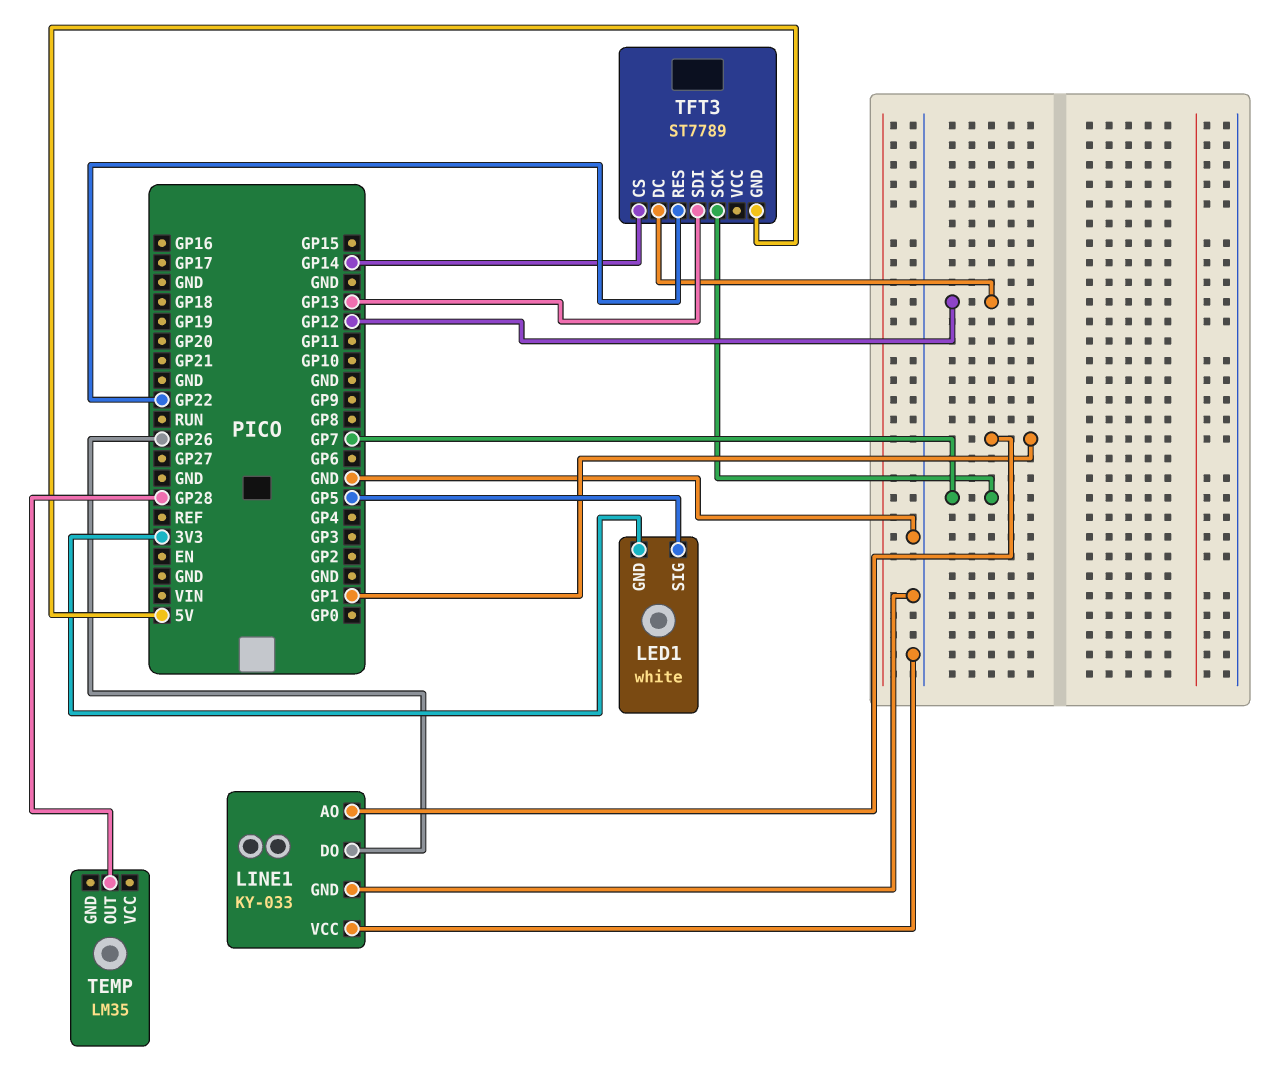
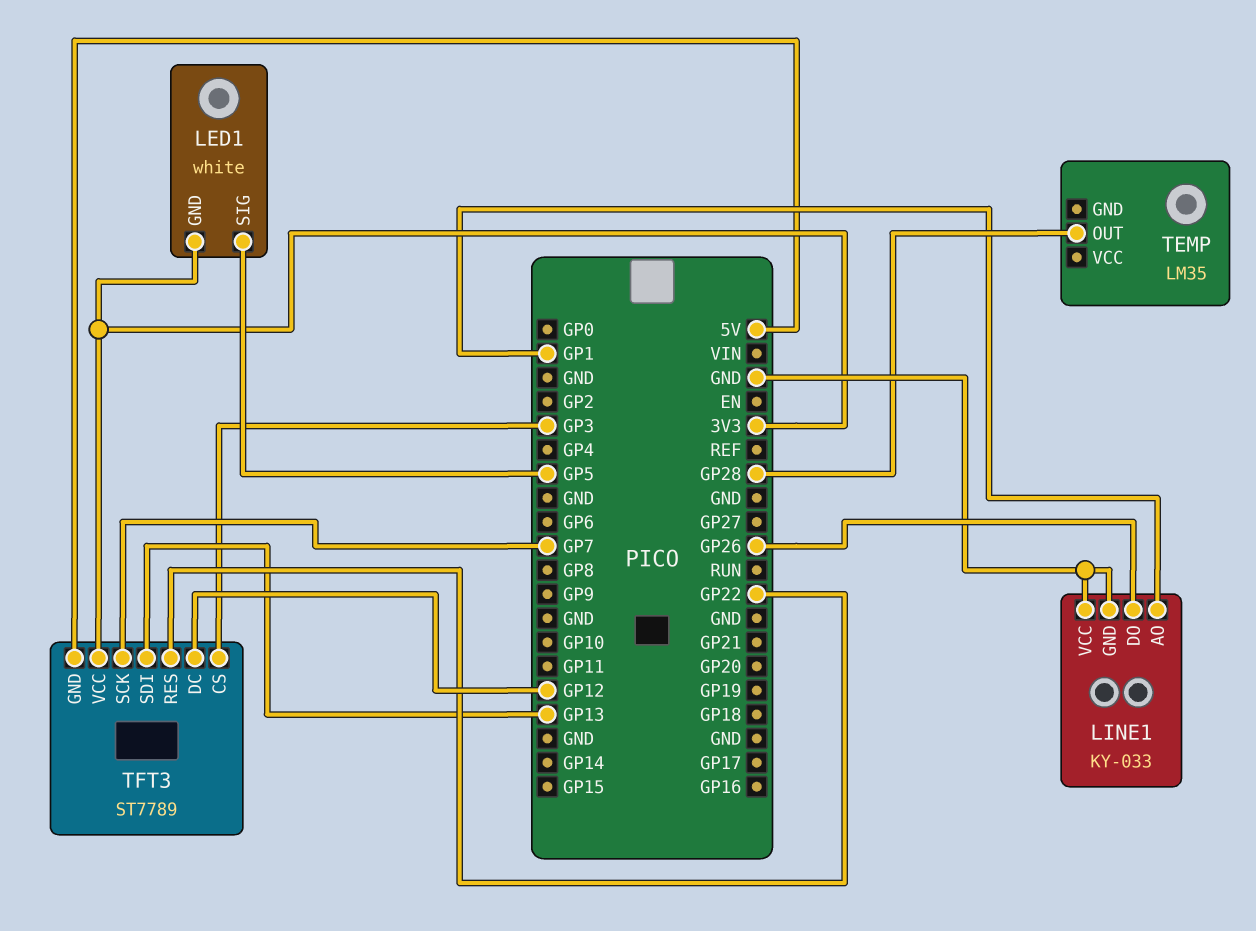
TFT3 pin CS: GP14 -> GP3
TFT3 pin VCC: none -> 3V3

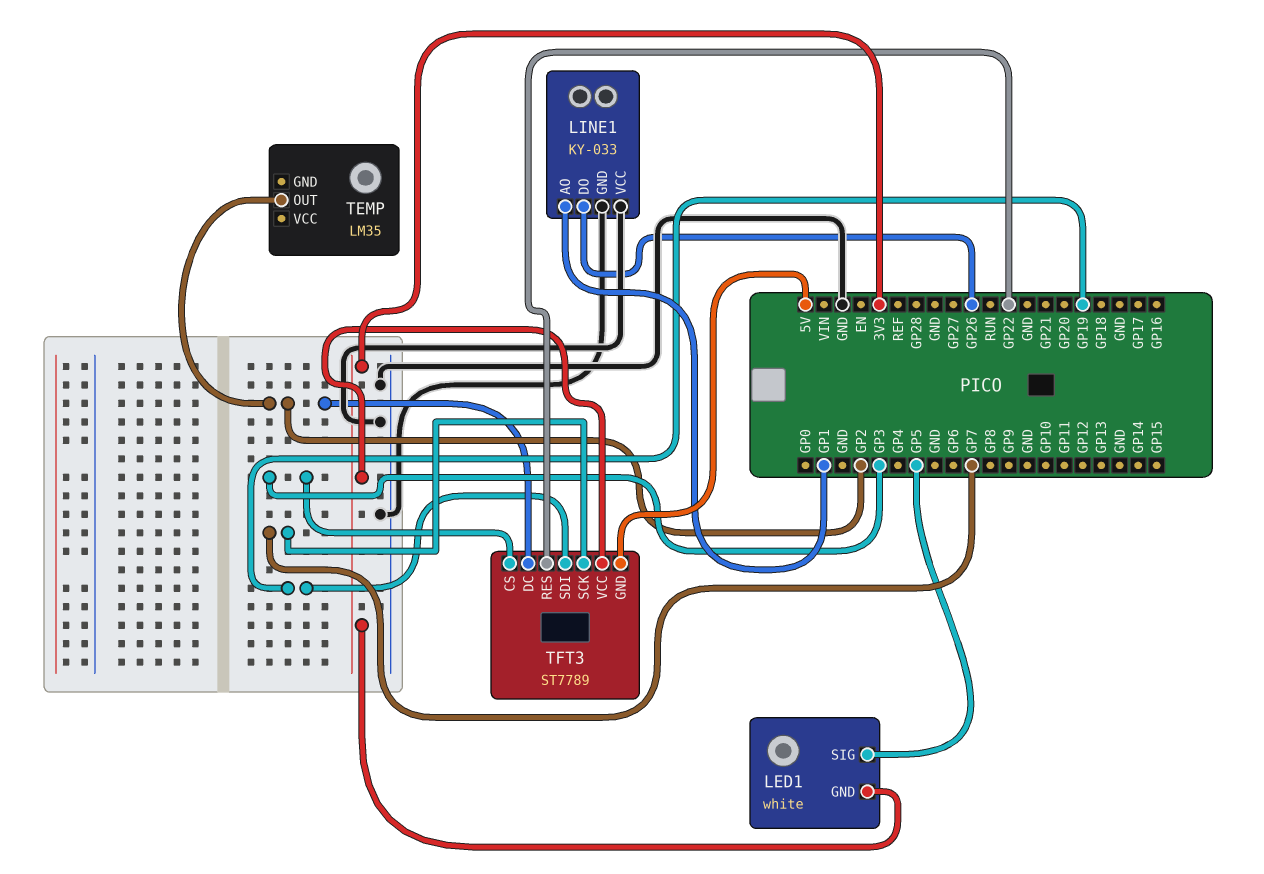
TEMP pin OUT: GP28 -> GP2
TFT3 pin DC: GP12 -> GP2
TFT3 pin SDI: GP13 -> GP19

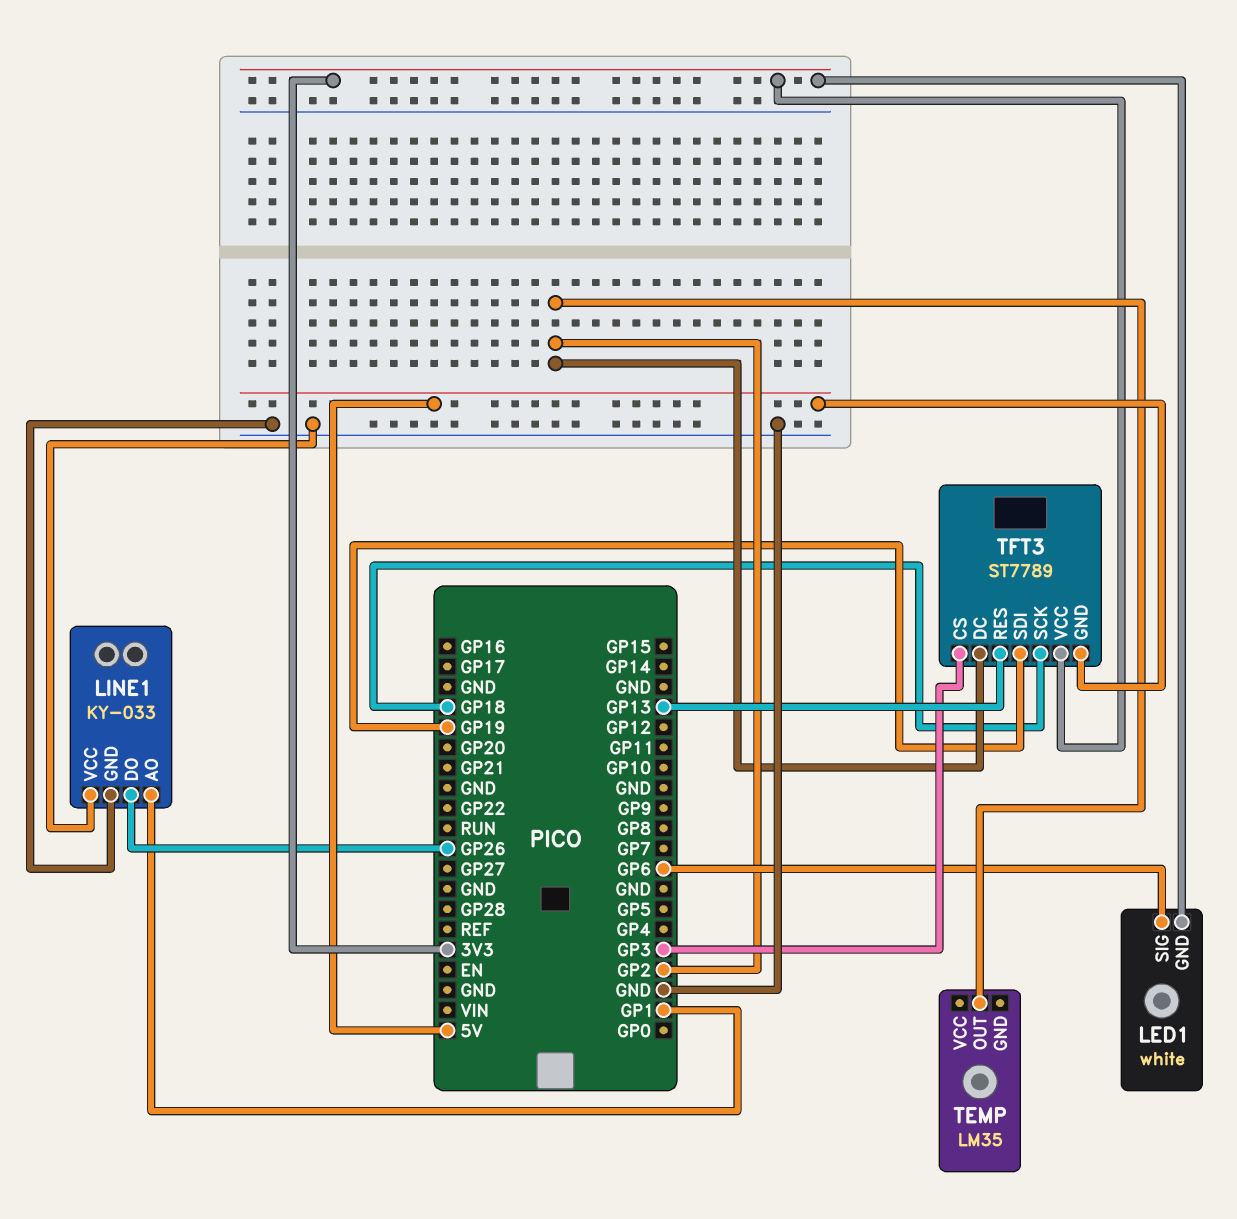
LED1 pin SIG: GP5 -> GP6
TFT3 pin RES: GP22 -> GP13
TFT3 pin SCK: GP7 -> GP18

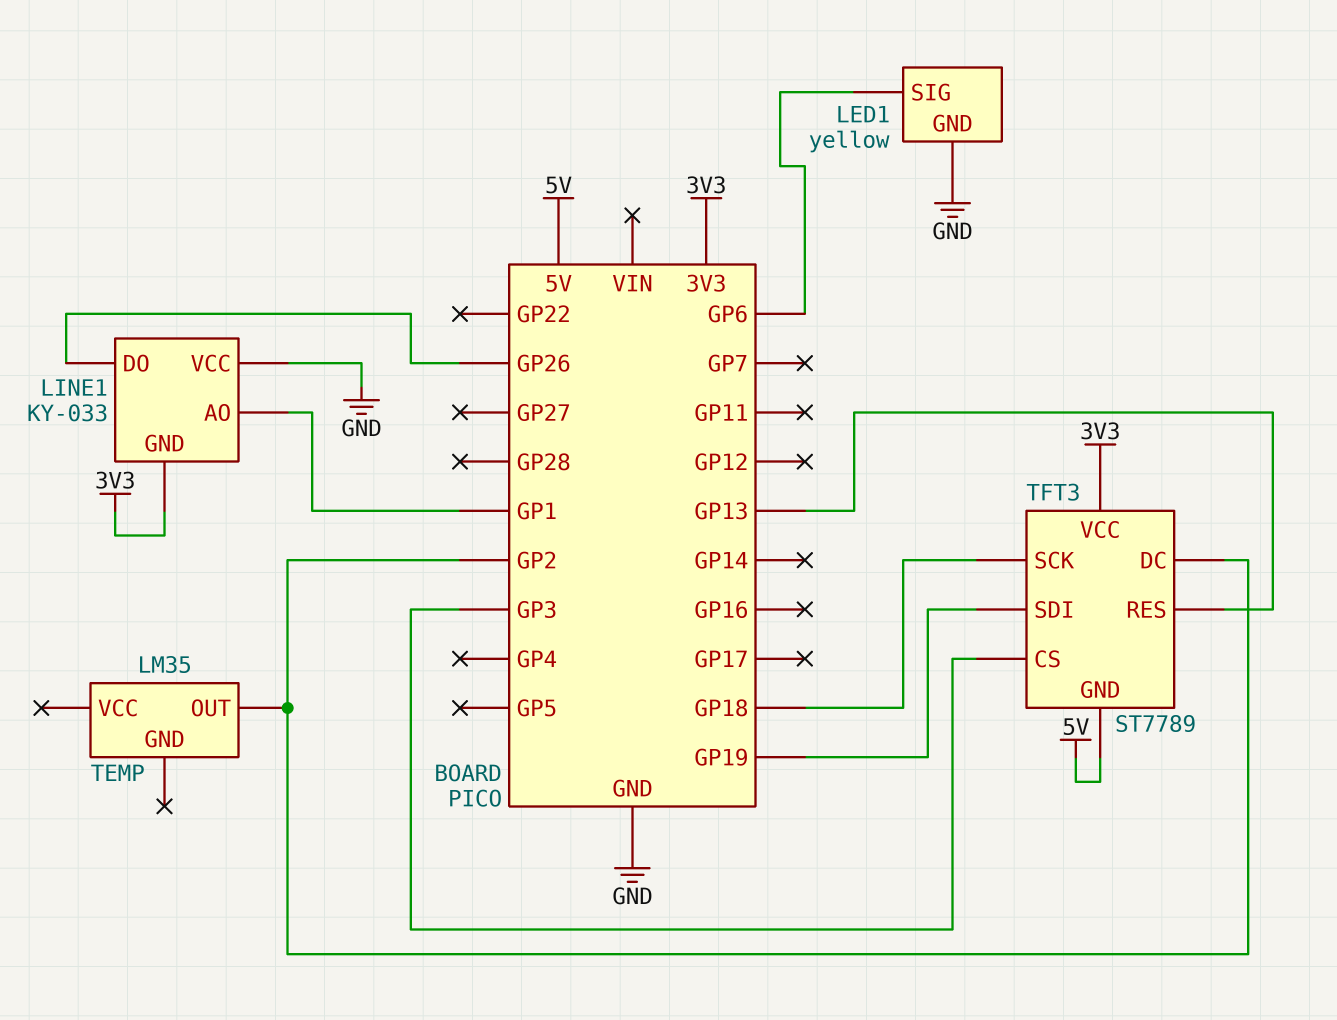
LED1: white -> yellow
LED1 pin GND: 3V3 -> GND
LINE1 pin GND: GND -> 3V3

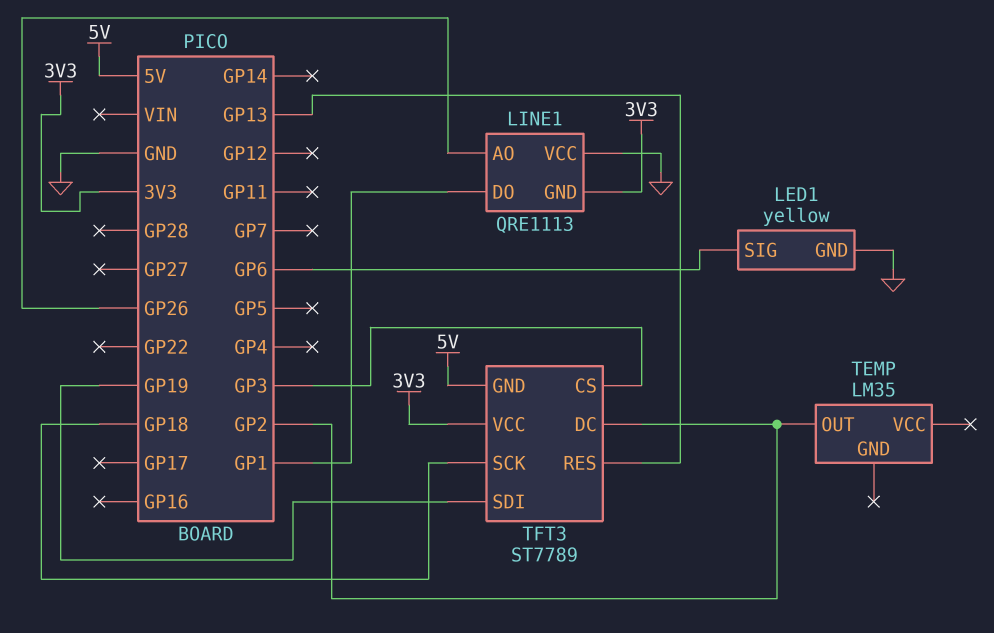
LINE1: KY-033 -> QRE1113
LINE1 pin AO: GP1 -> GP26
LINE1 pin DO: GP26 -> GP1

